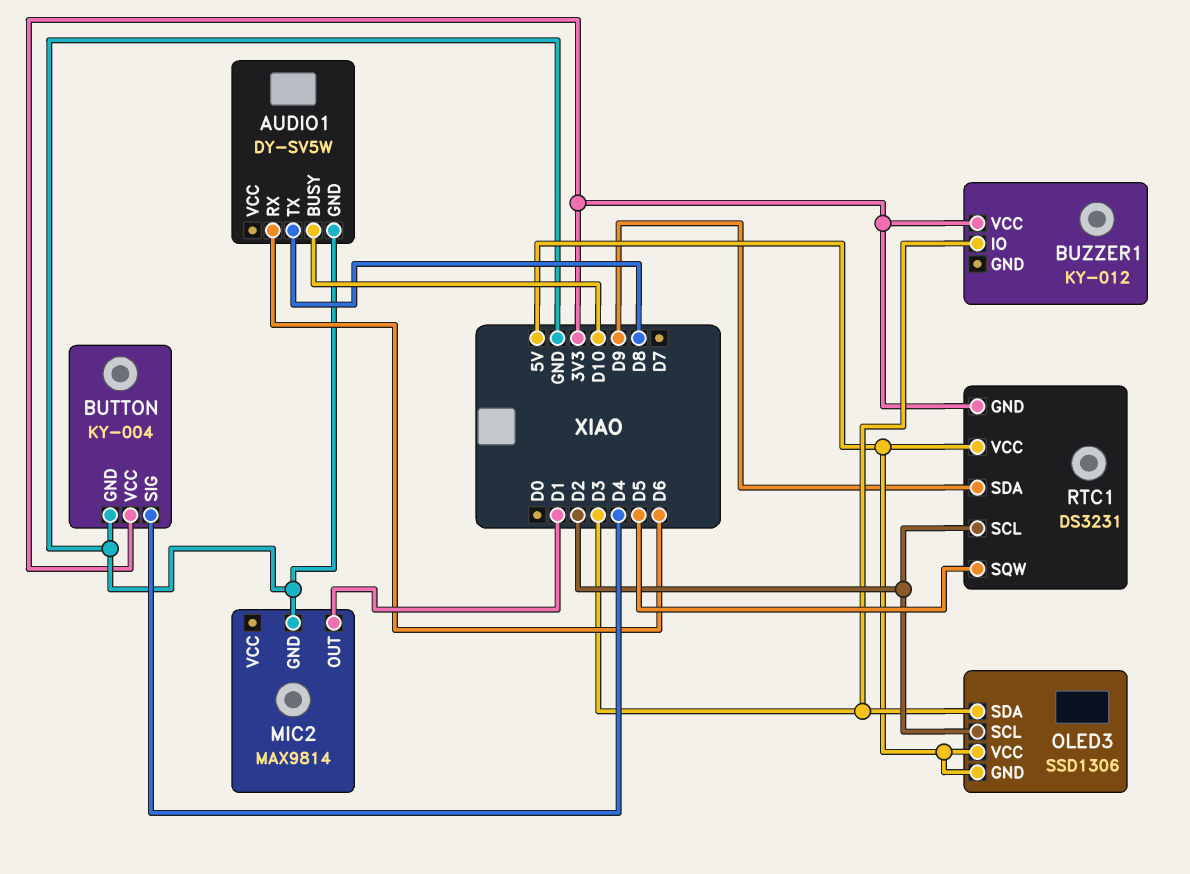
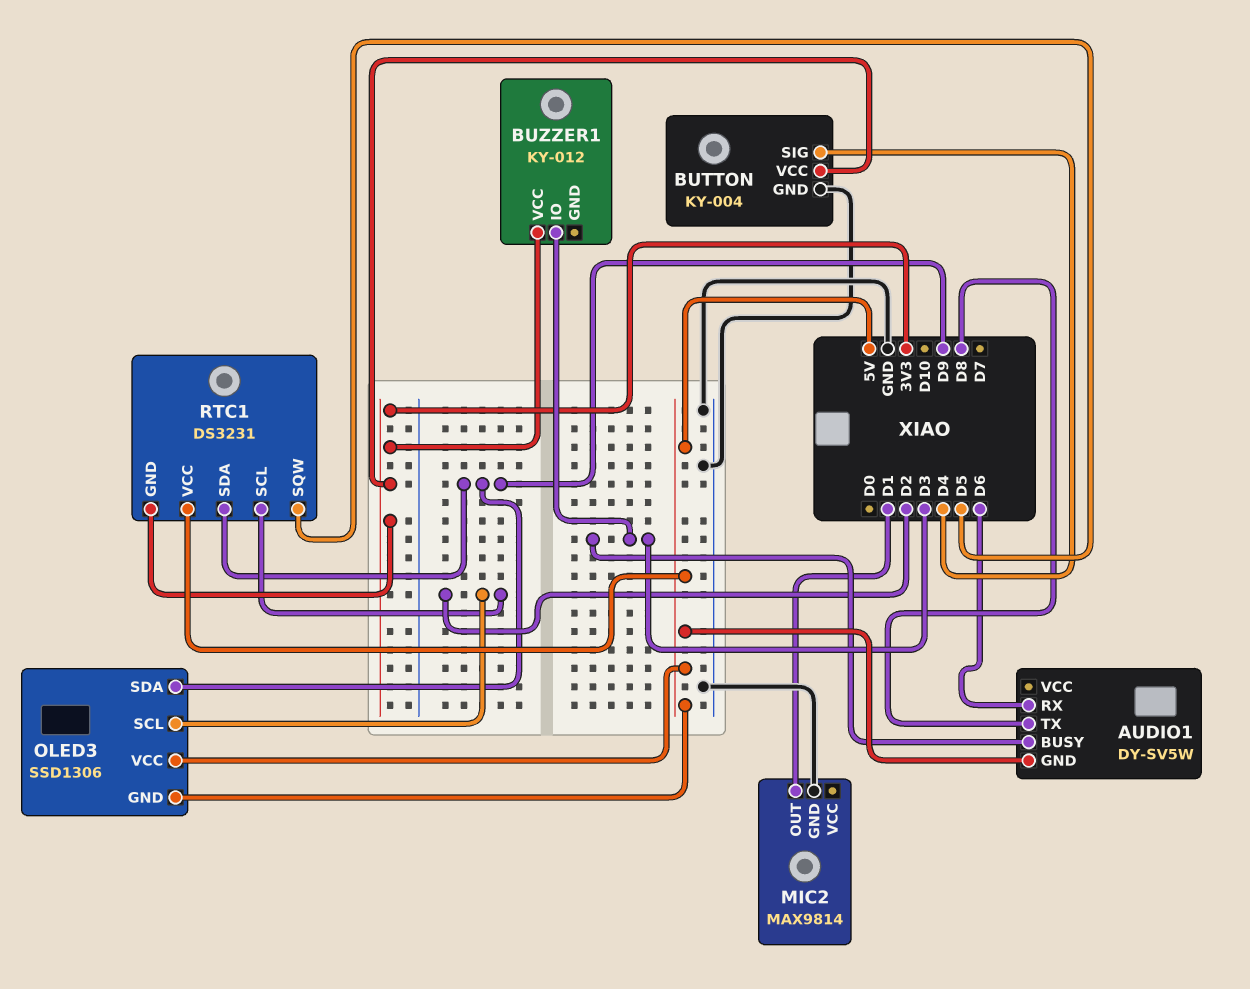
AUDIO1 pin BUSY: D10 -> D3
AUDIO1 pin GND: GND -> 5V
OLED3 pin SDA: D3 -> D9

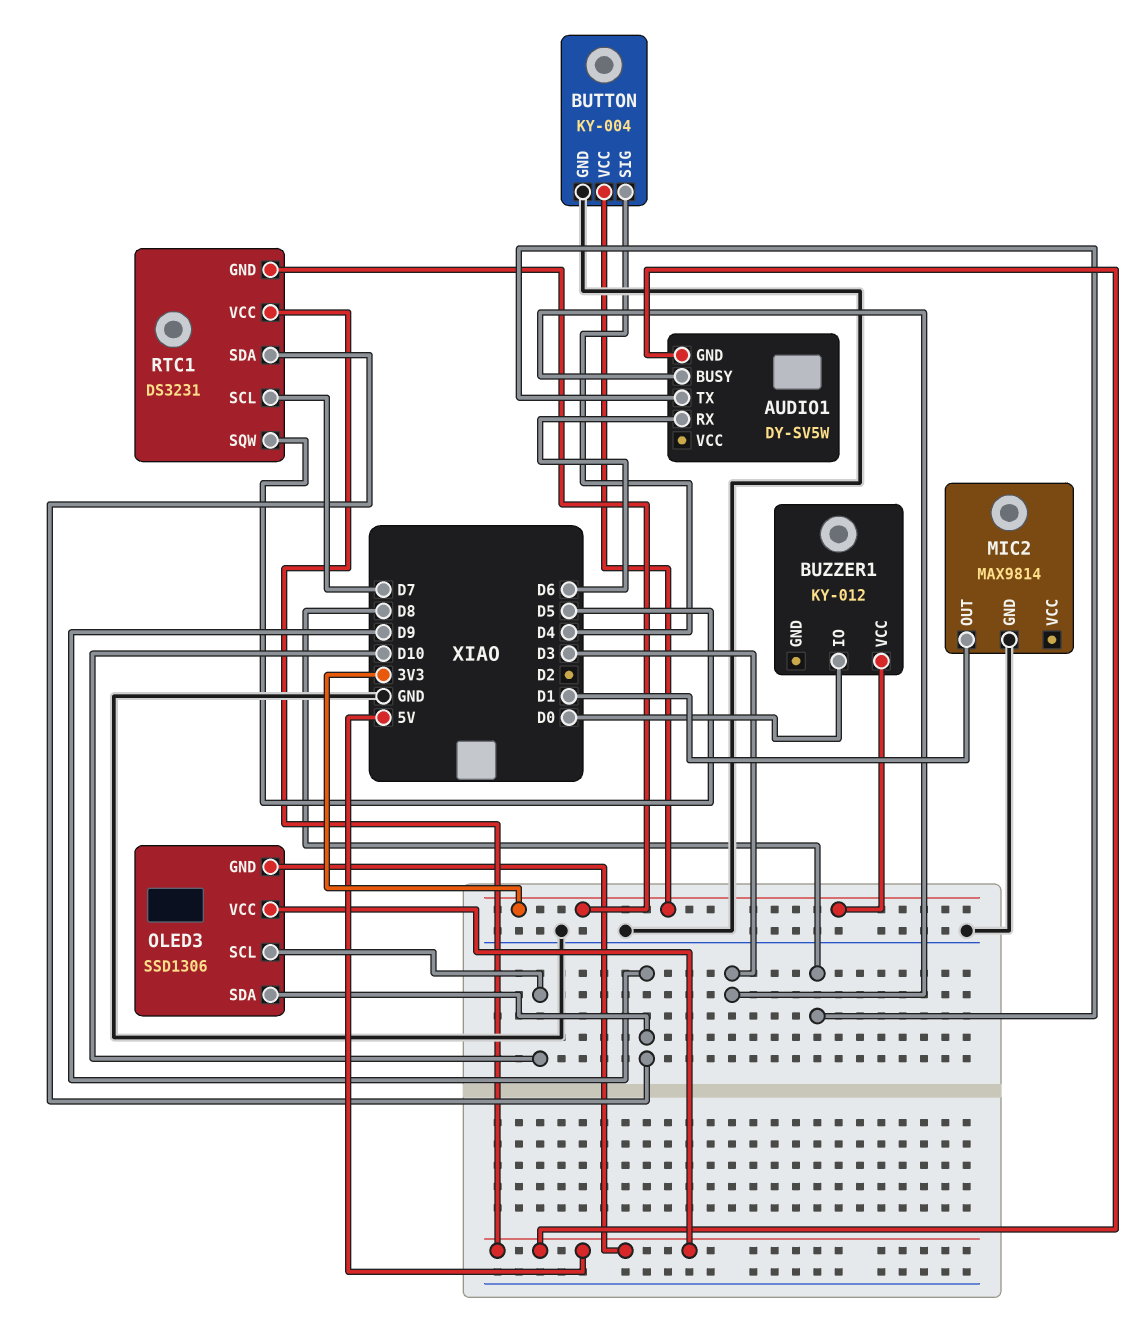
BUZZER1 pin IO: D3 -> D0
OLED3 pin SCL: D2 -> D10
RTC1 pin SCL: D2 -> D7

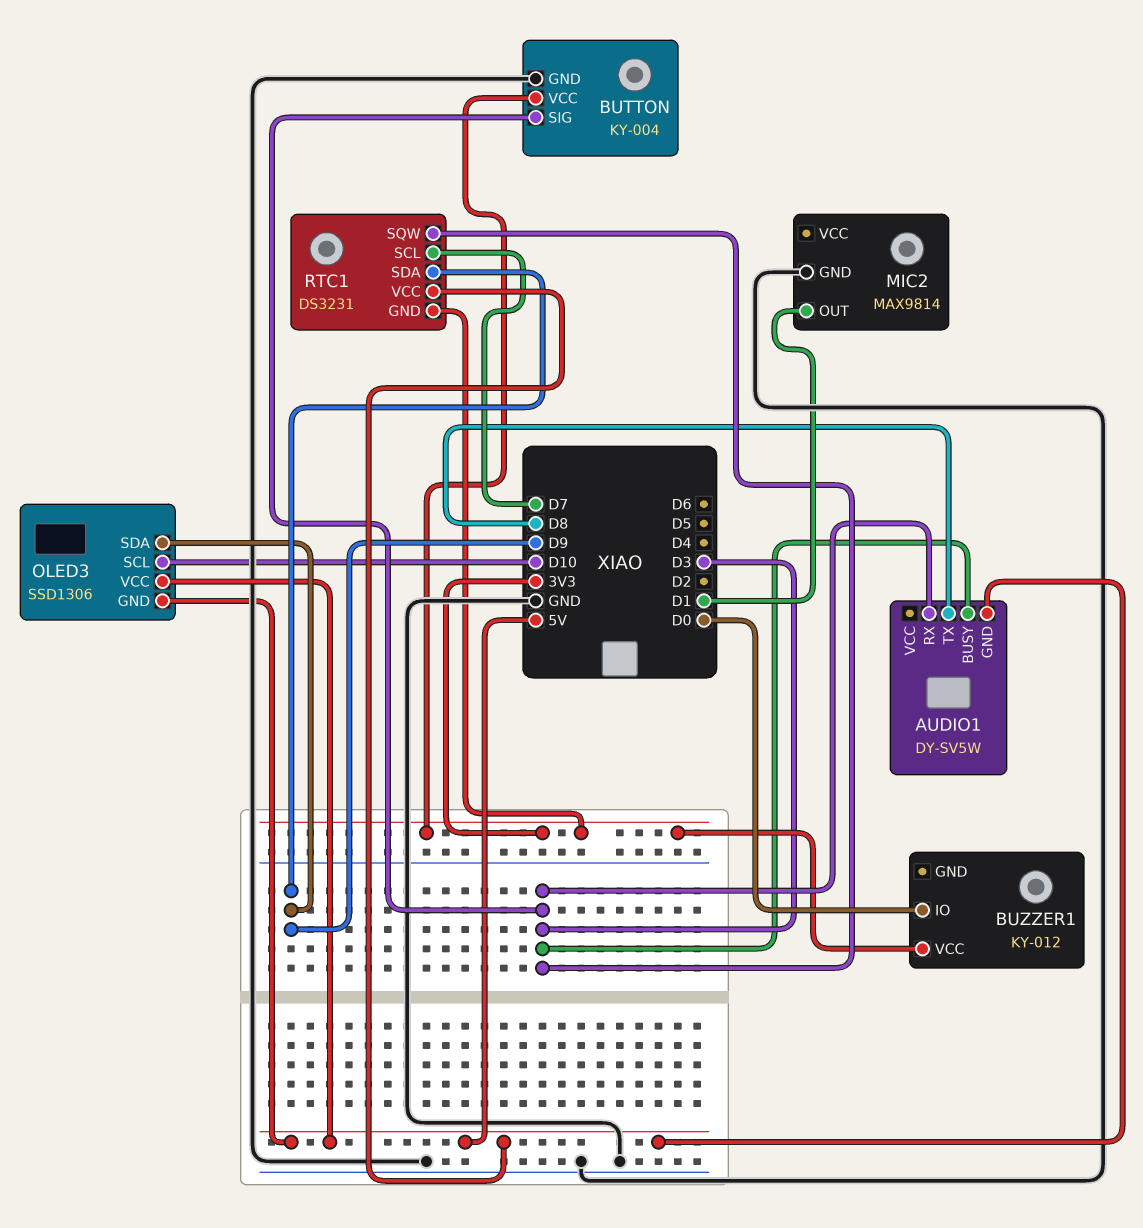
AUDIO1 pin RX: D6 -> D3
BUTTON pin SIG: D4 -> D3
RTC1 pin SQW: D5 -> D3

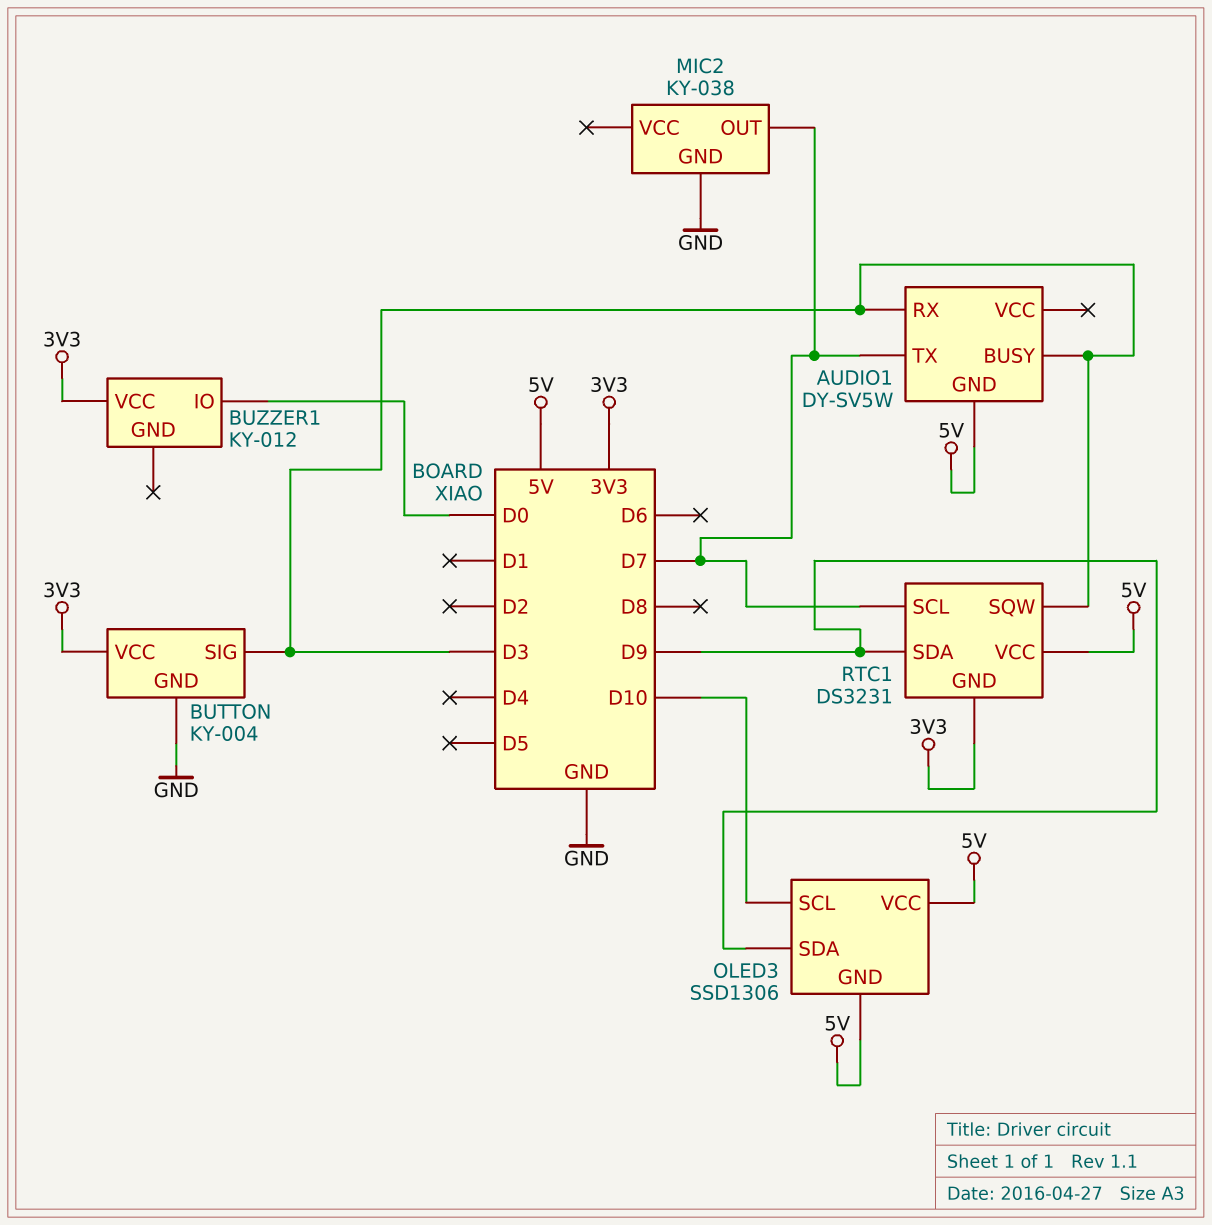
AUDIO1 pin TX: D8 -> D7
MIC2: MAX9814 -> KY-038
MIC2 pin OUT: D1 -> D7

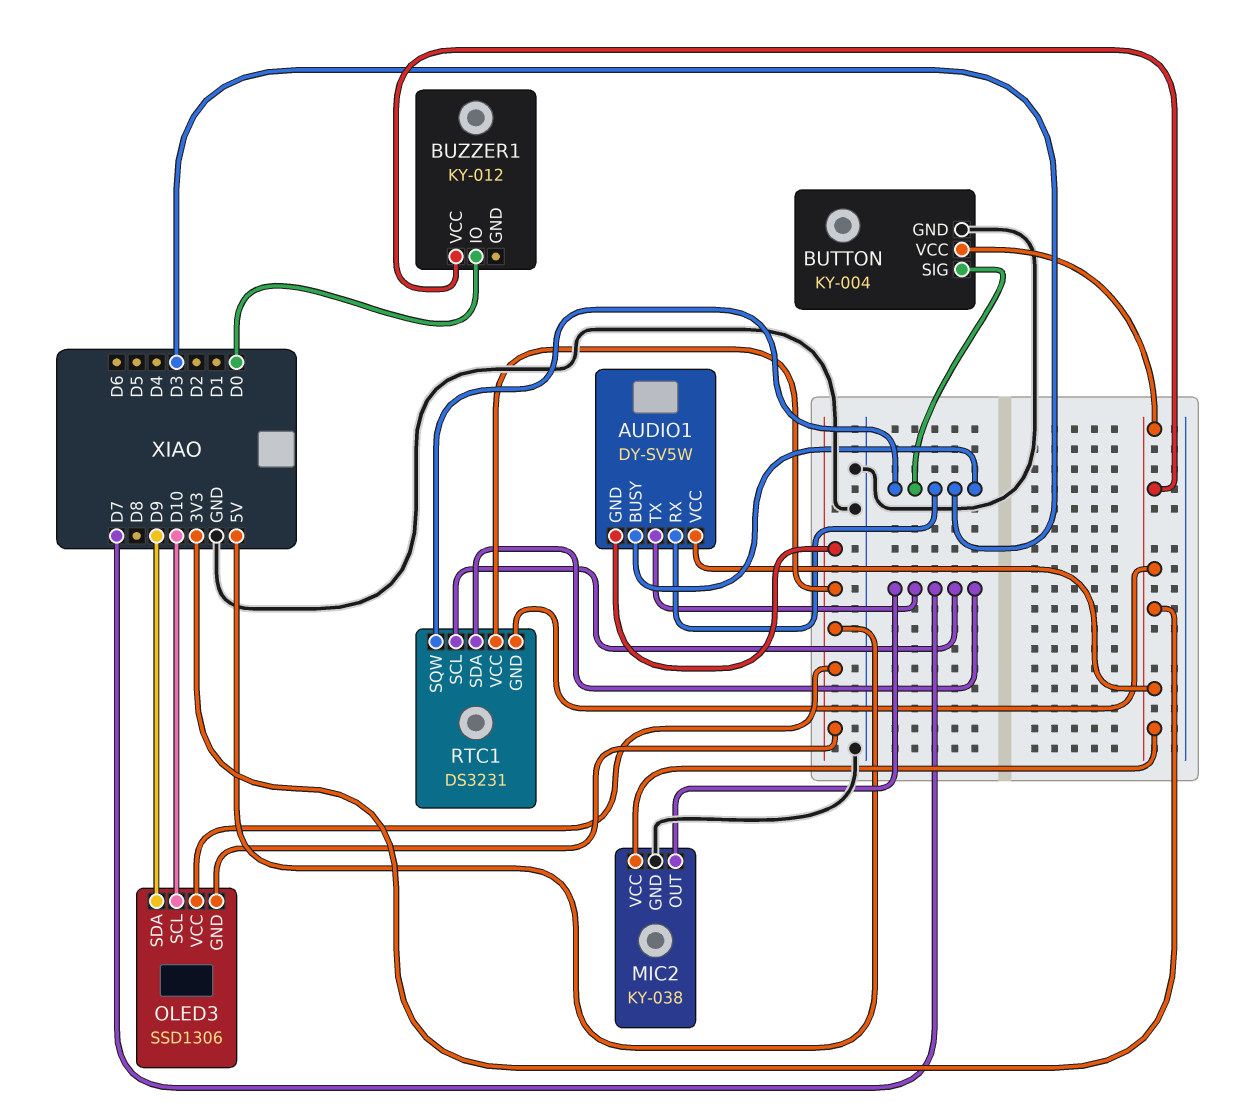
AUDIO1 pin VCC: none -> 3V3
MIC2 pin VCC: none -> 3V3
RTC1 pin SDA: D9 -> D7

